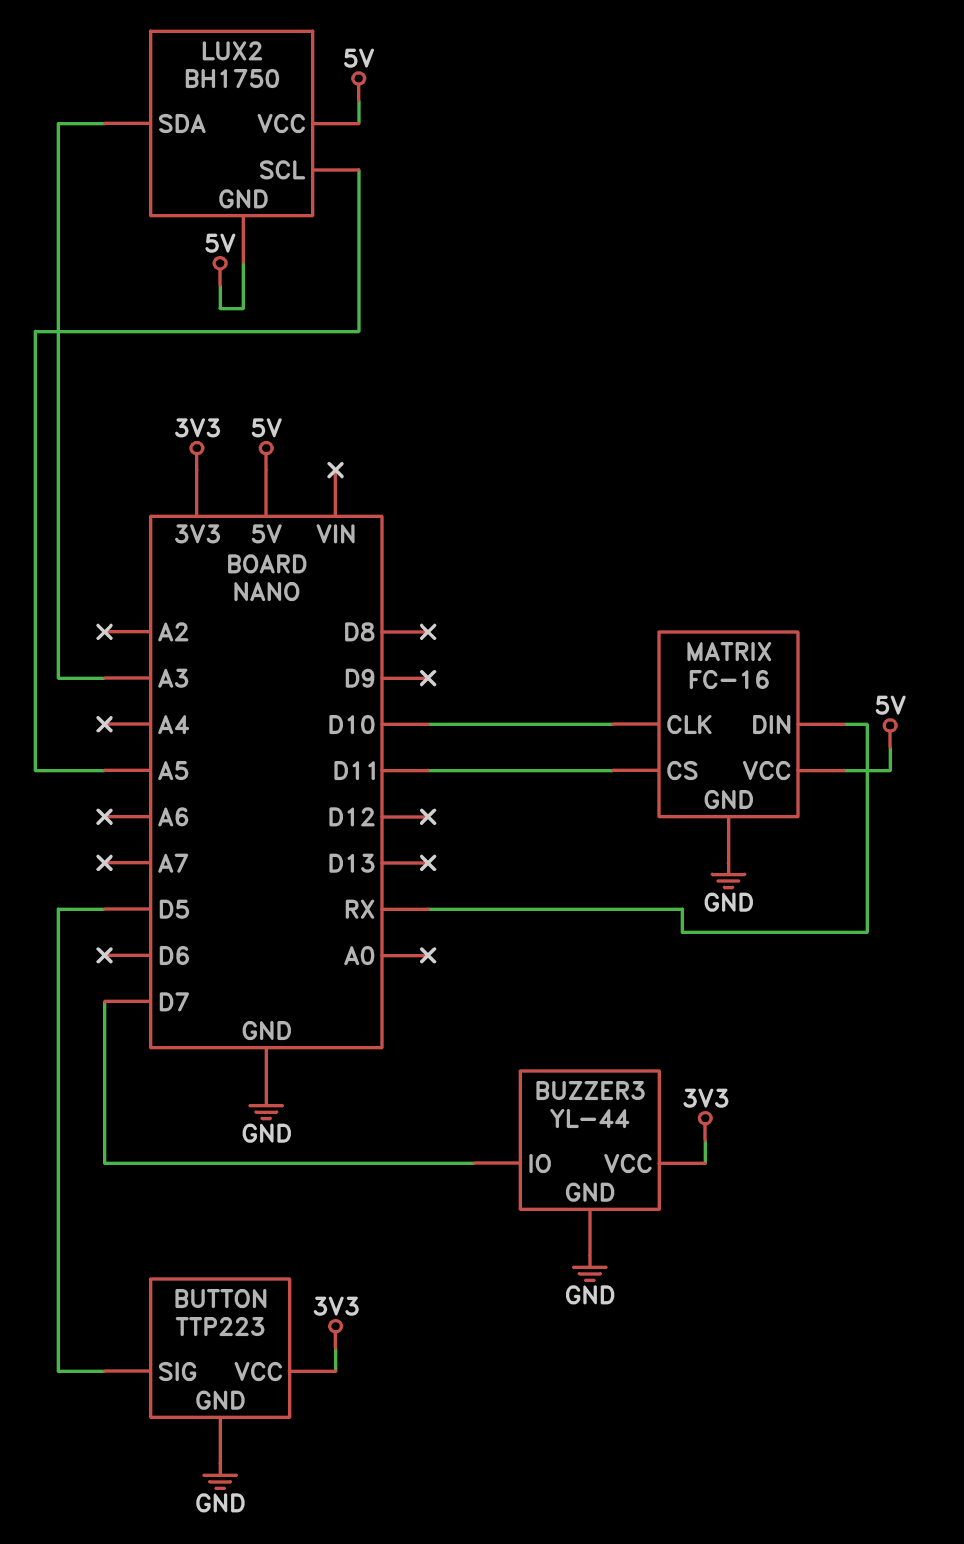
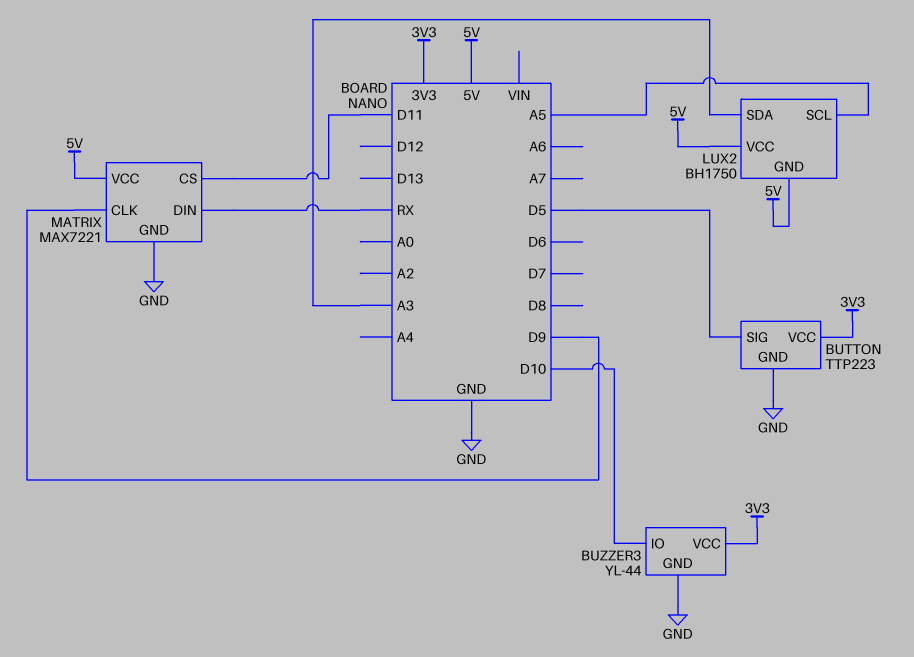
BUZZER3 pin IO: D7 -> D10
MATRIX: FC-16 -> MAX7221
MATRIX pin CLK: D10 -> D9

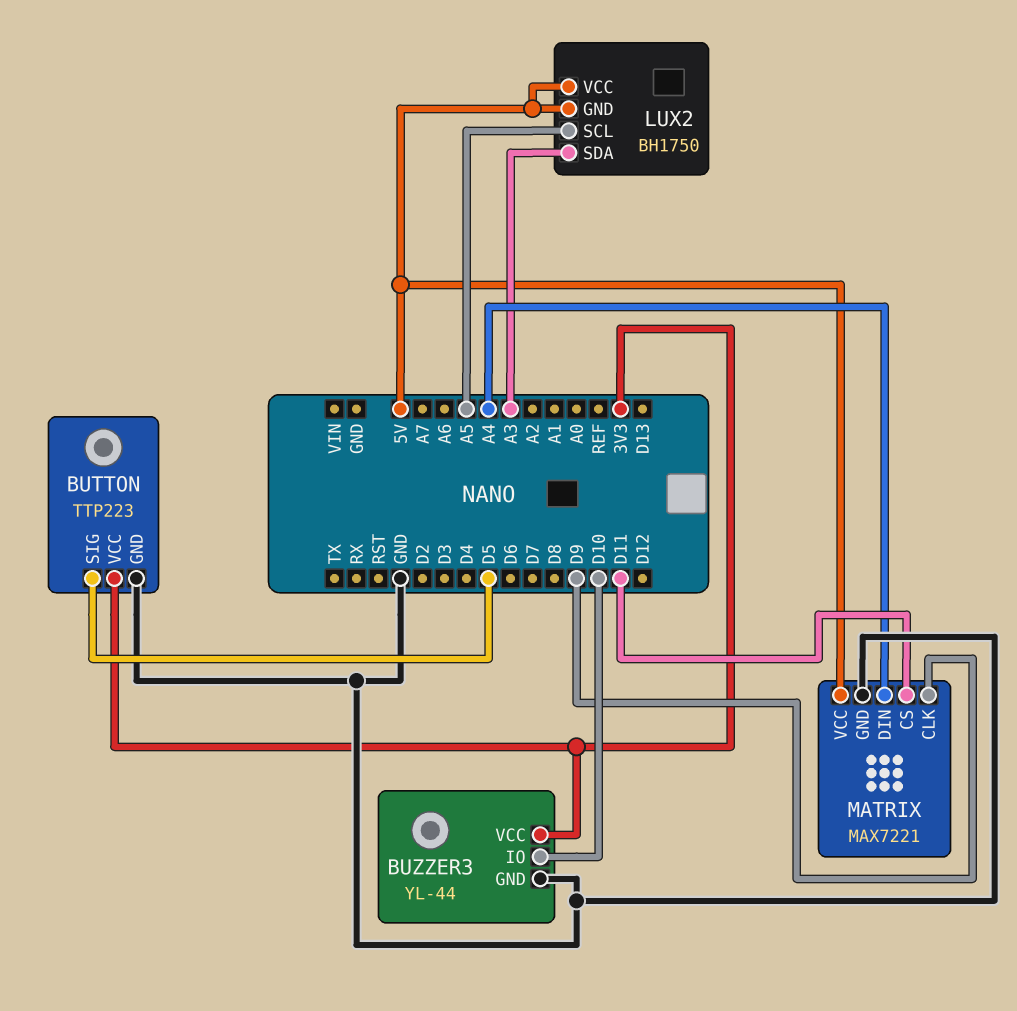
MATRIX pin DIN: RX -> A4

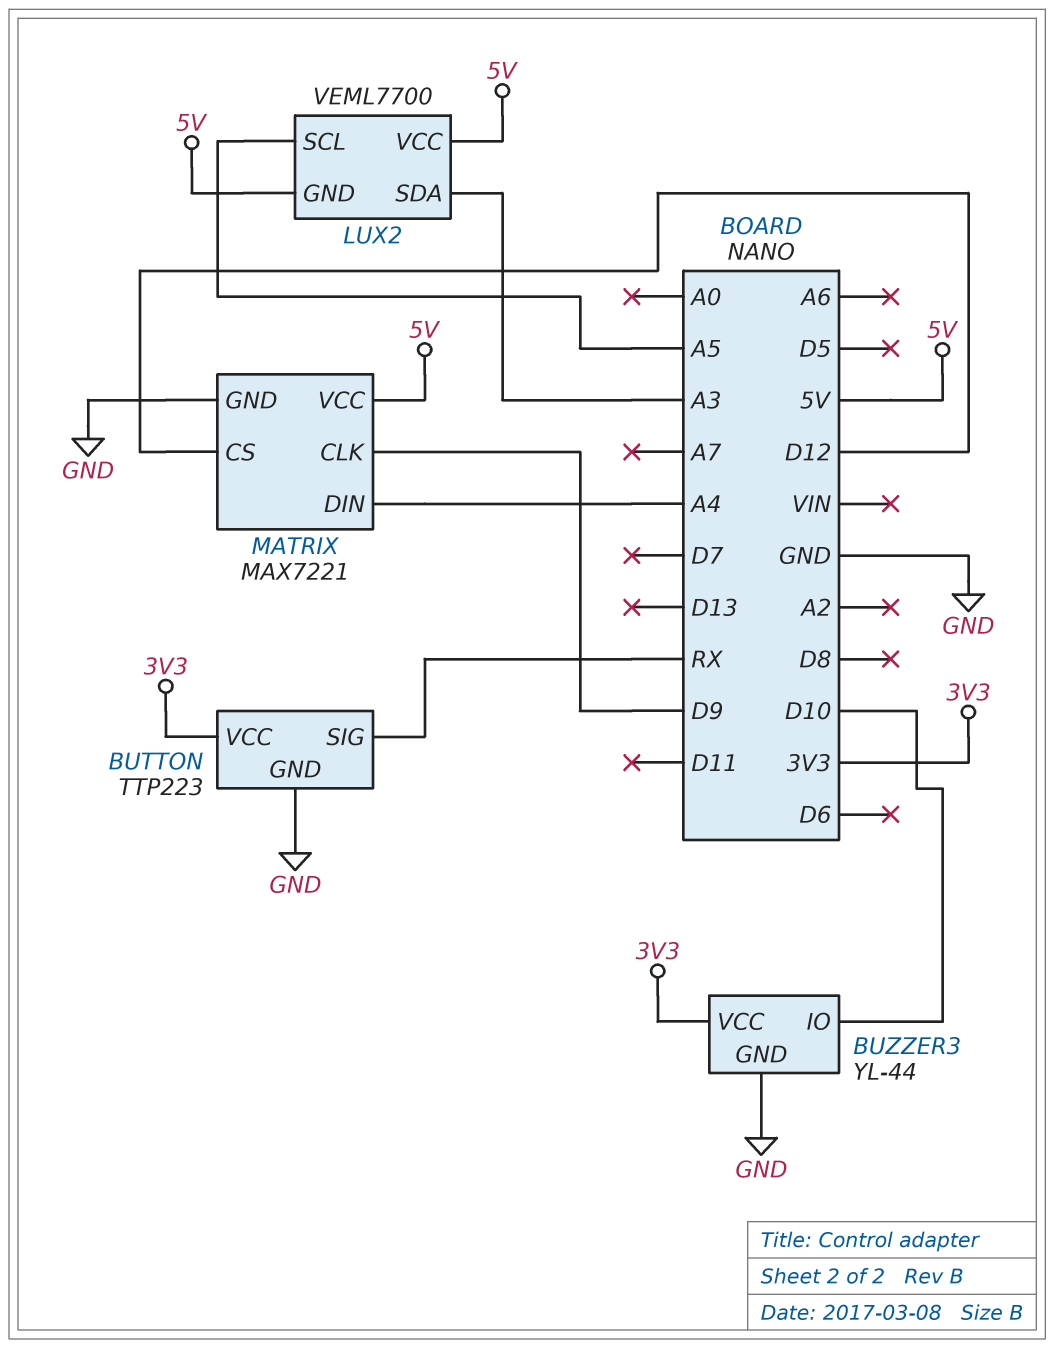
BUTTON pin SIG: D5 -> RX
LUX2: BH1750 -> VEML7700
MATRIX pin CS: D11 -> D12

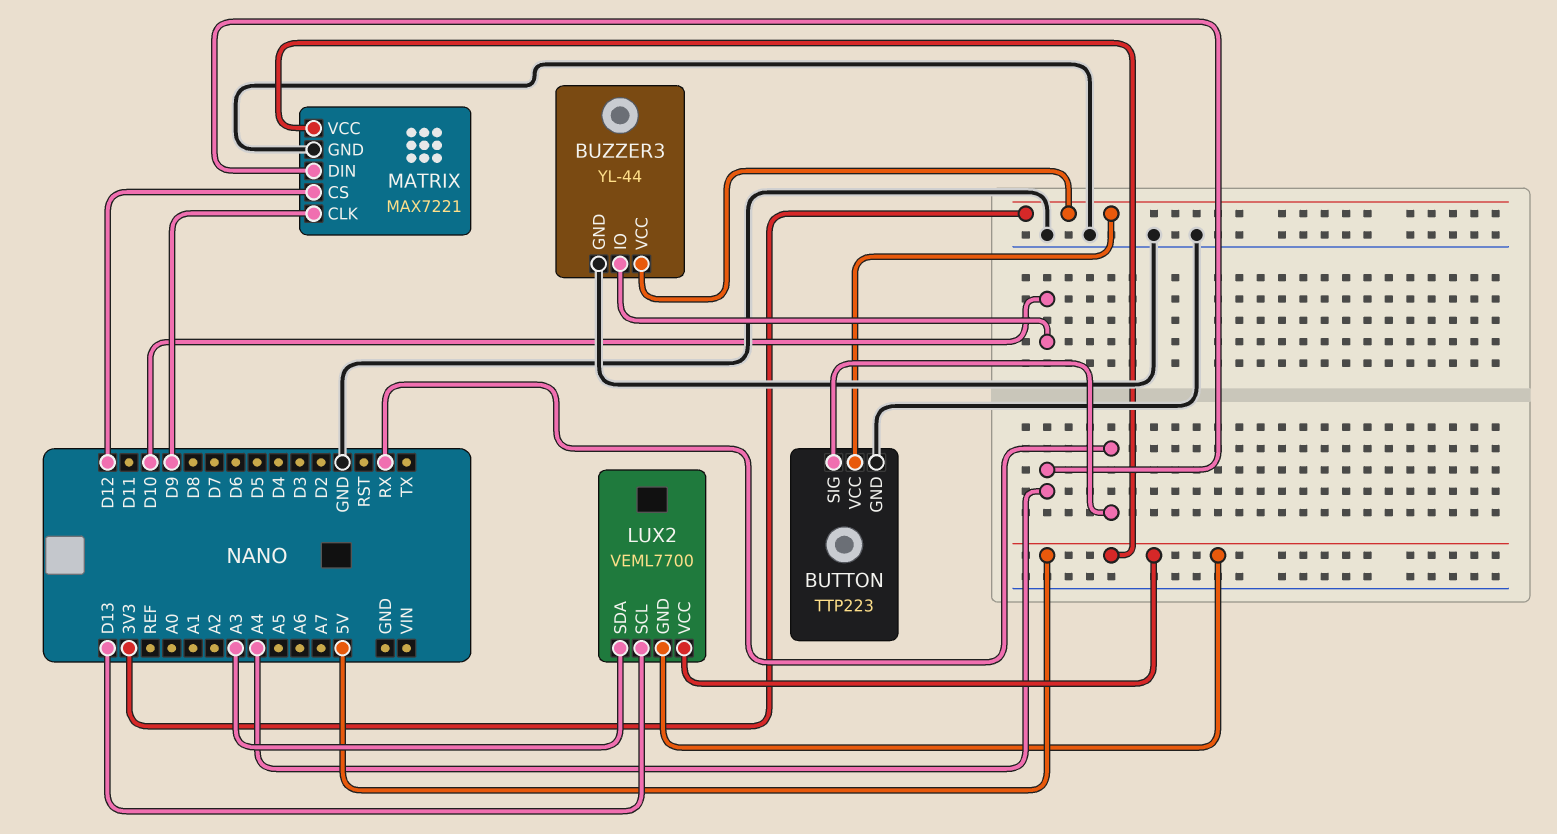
LUX2 pin SCL: A5 -> D13

